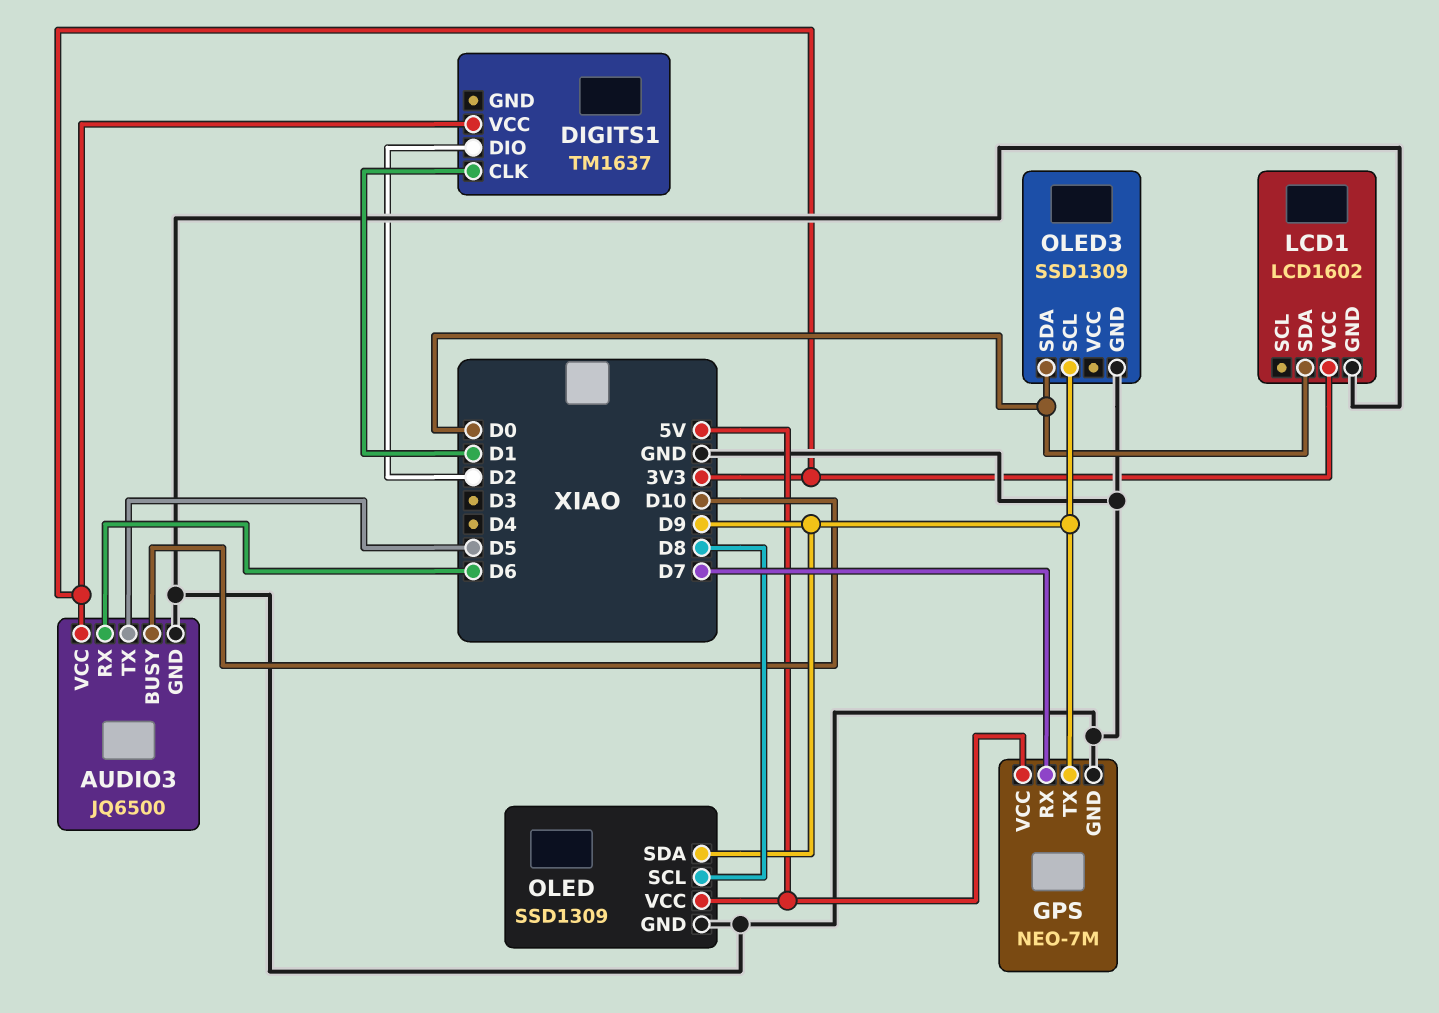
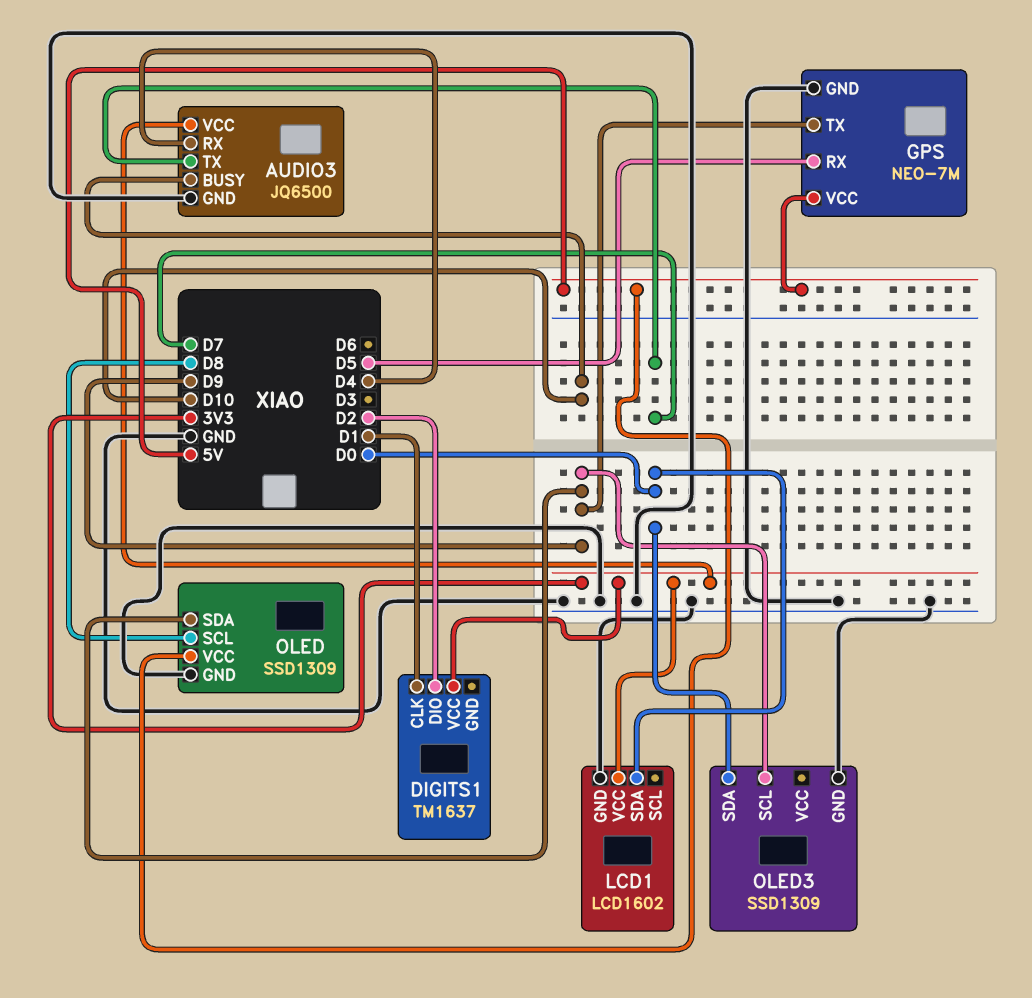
AUDIO3 pin RX: D6 -> D4
AUDIO3 pin TX: D5 -> D7
GPS pin RX: D7 -> D5

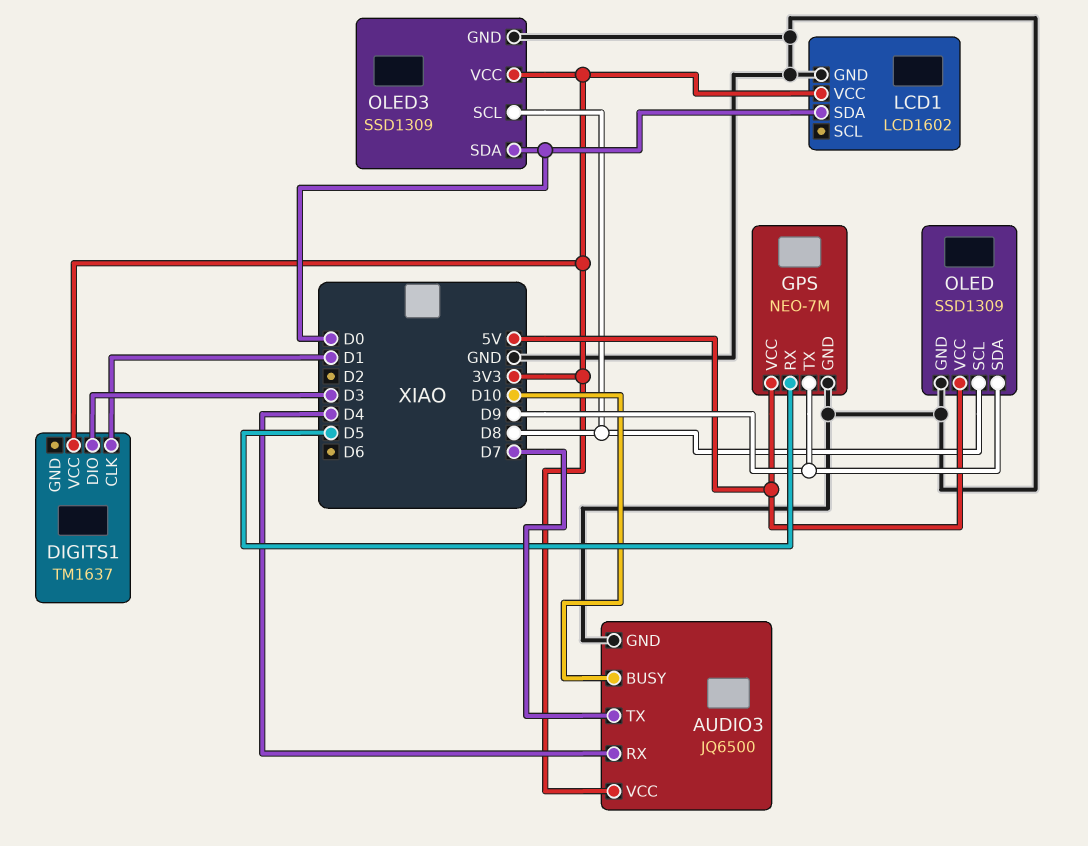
DIGITS1 pin DIO: D2 -> D3
OLED3 pin SCL: D9 -> D8
OLED3 pin VCC: none -> 3V3

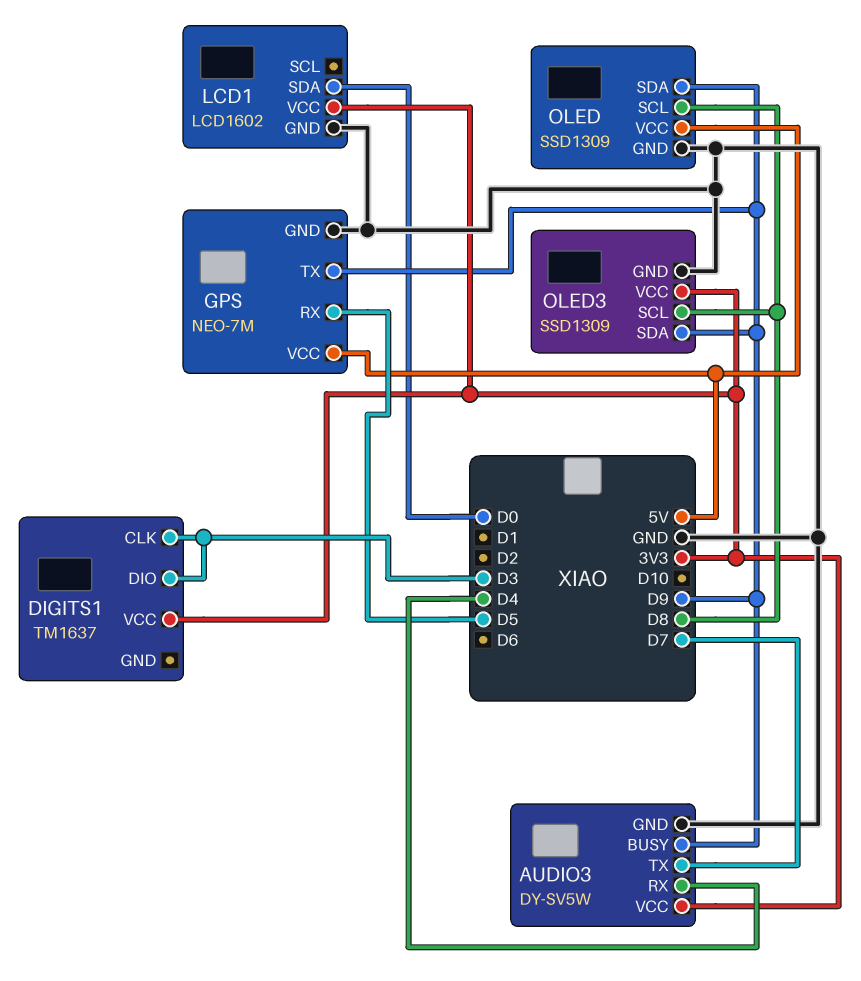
AUDIO3: JQ6500 -> DY-SV5W
AUDIO3 pin BUSY: D10 -> D9
DIGITS1 pin CLK: D1 -> D3
OLED3 pin SDA: D0 -> D9

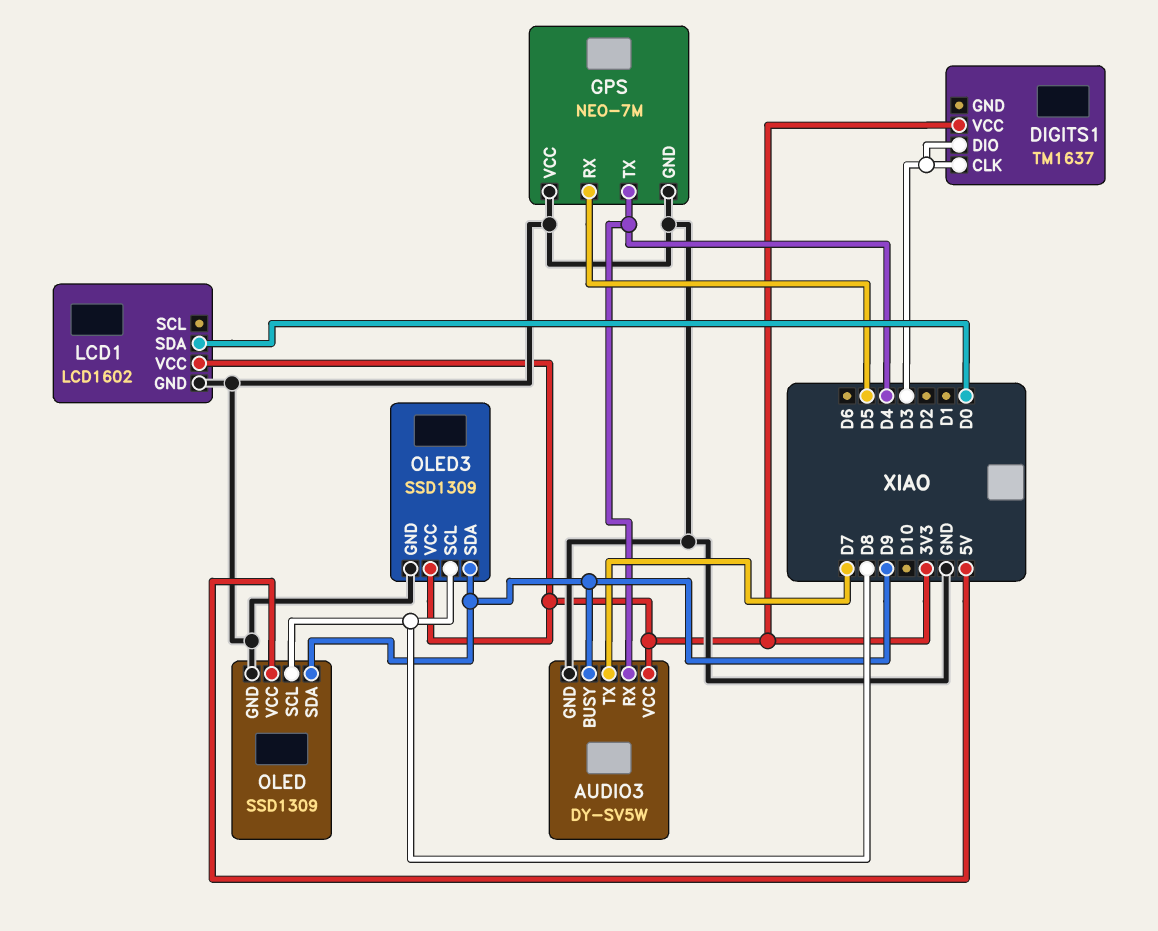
GPS pin TX: D9 -> D4
GPS pin VCC: 5V -> GND

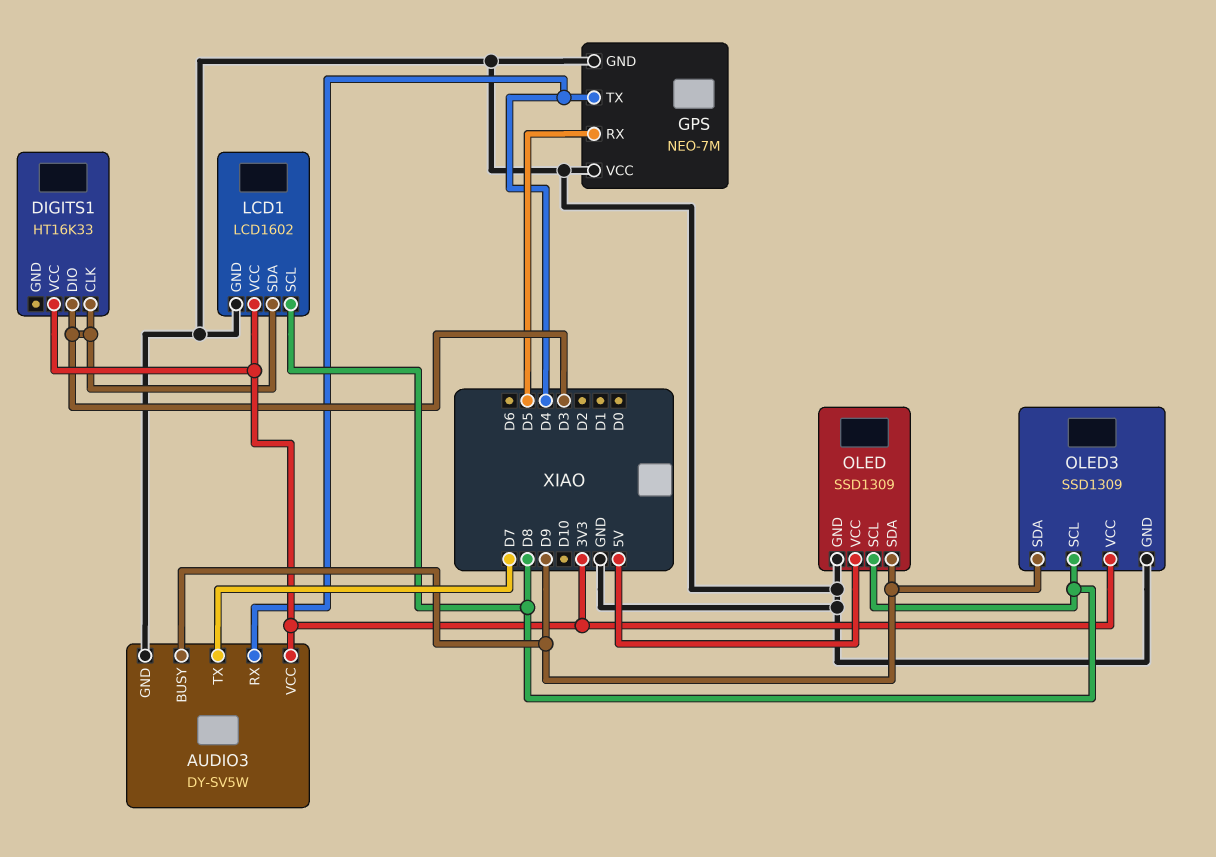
DIGITS1: TM1637 -> HT16K33
LCD1 pin SCL: none -> D8
LCD1 pin SDA: D0 -> D3

